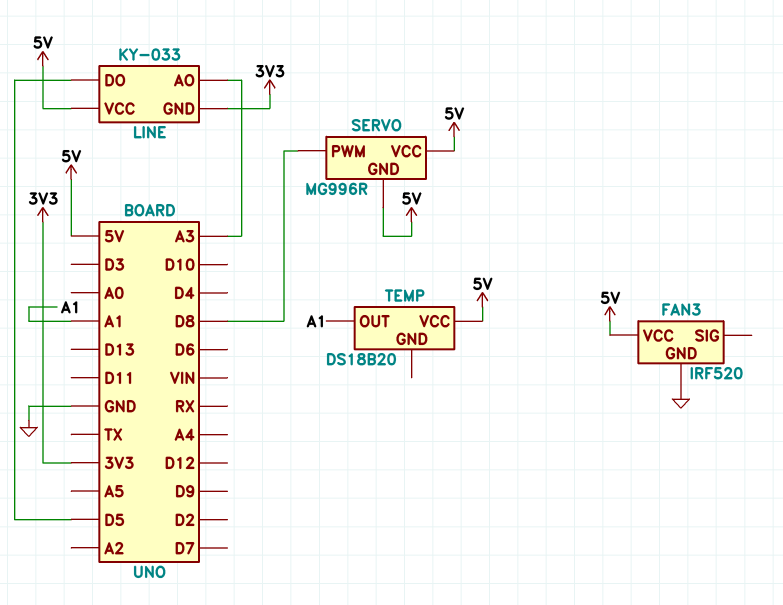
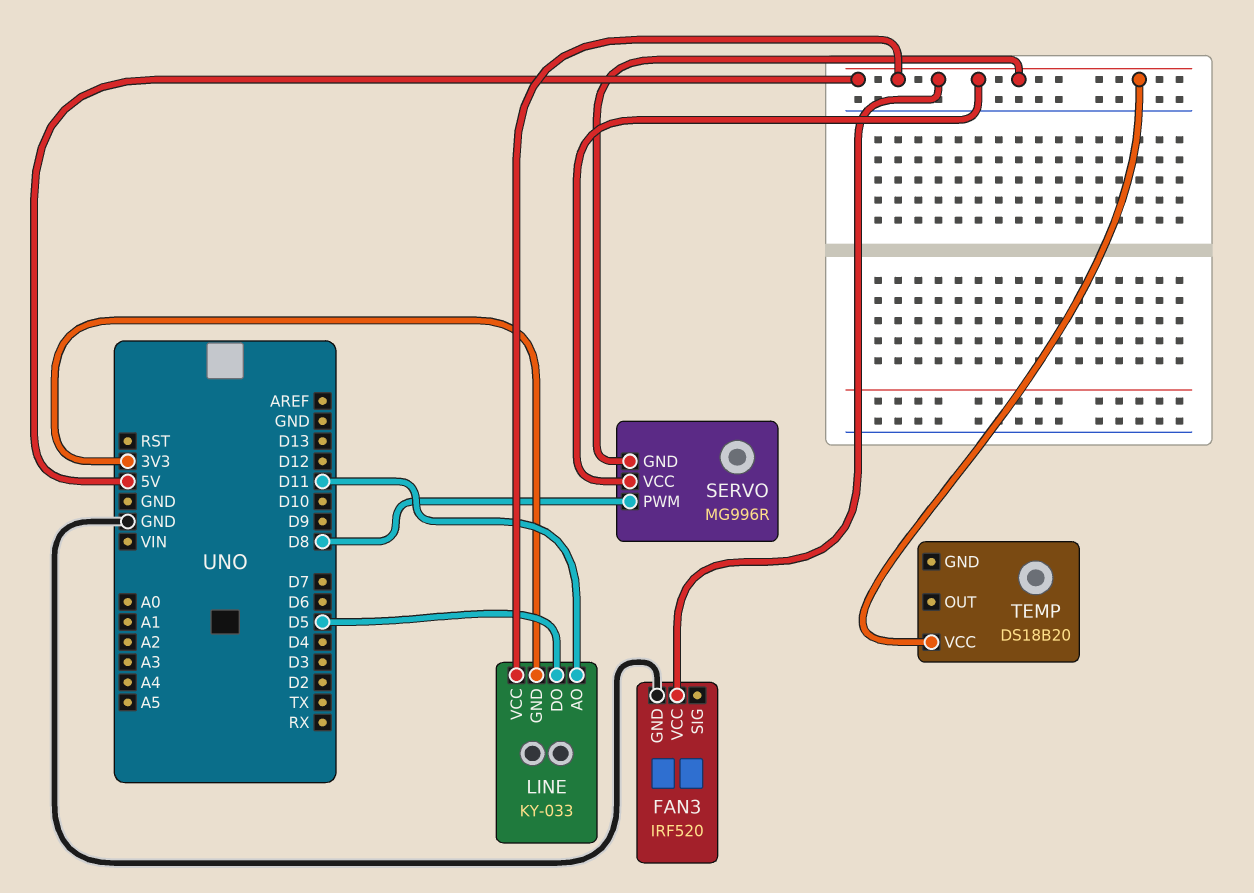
LINE pin AO: A3 -> D11
TEMP pin OUT: A1 -> none

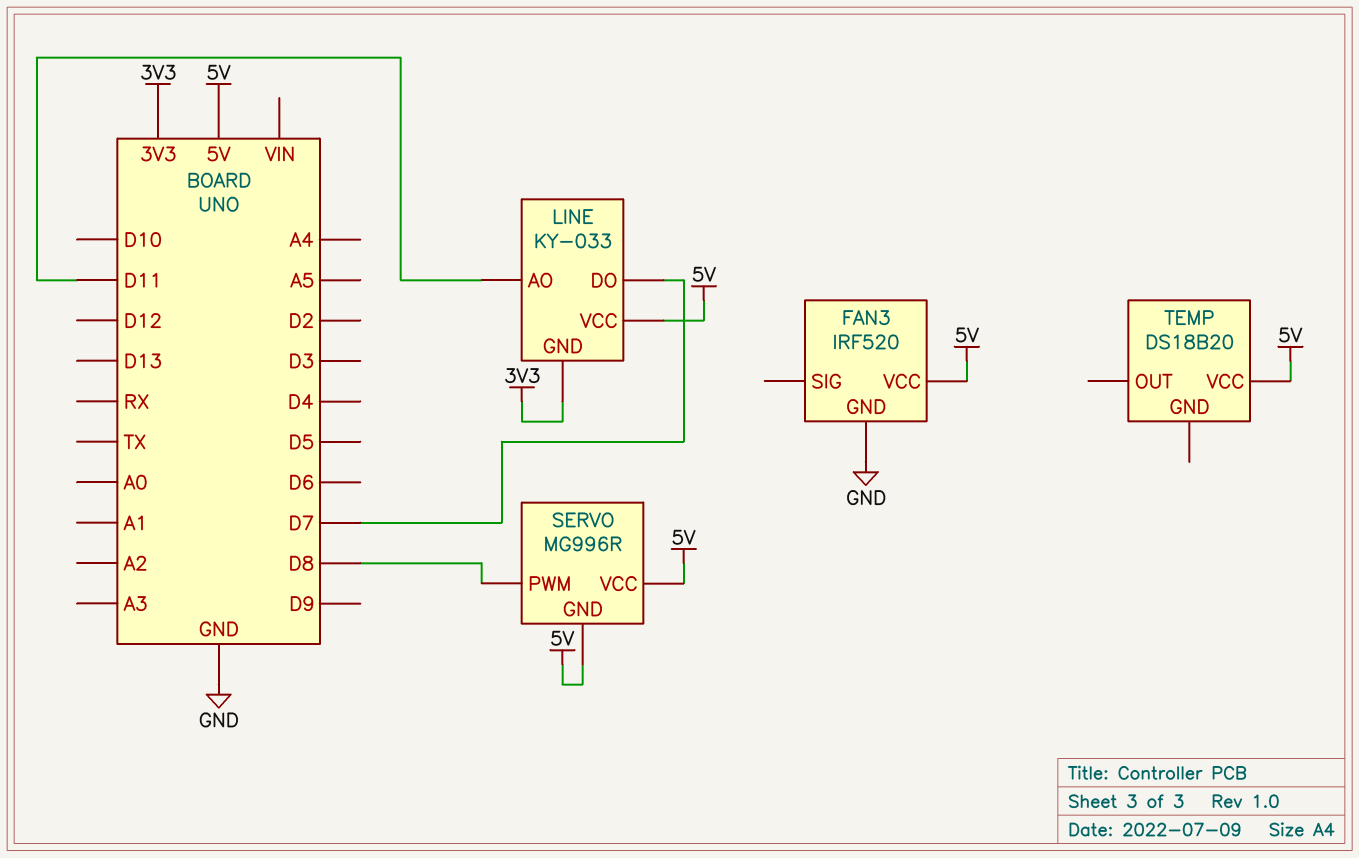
LINE pin DO: D5 -> D7

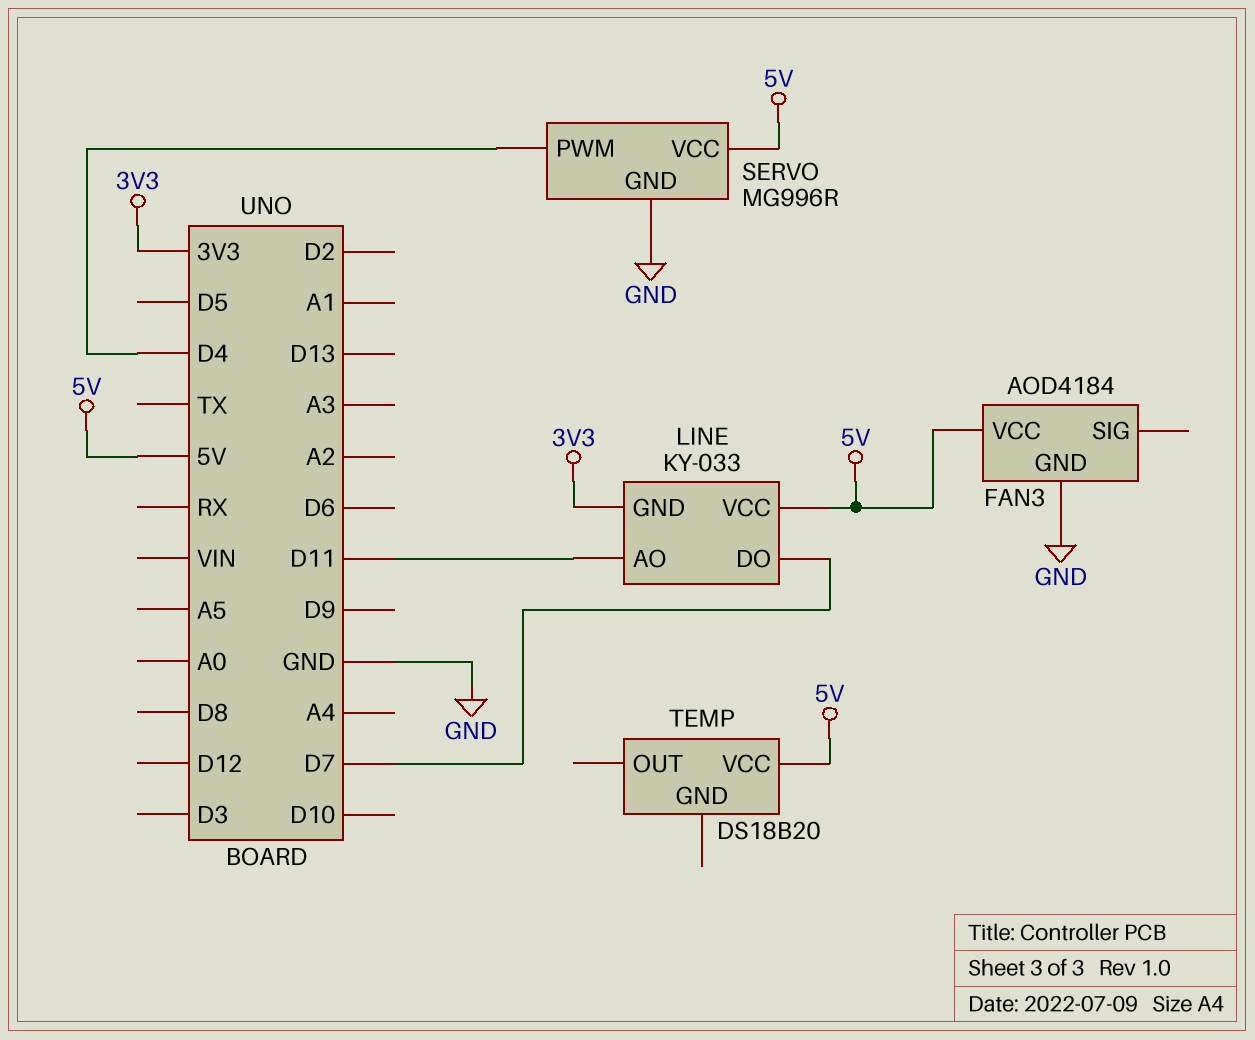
FAN3: IRF520 -> AOD4184
SERVO pin GND: 5V -> GND
SERVO pin PWM: D8 -> D4

